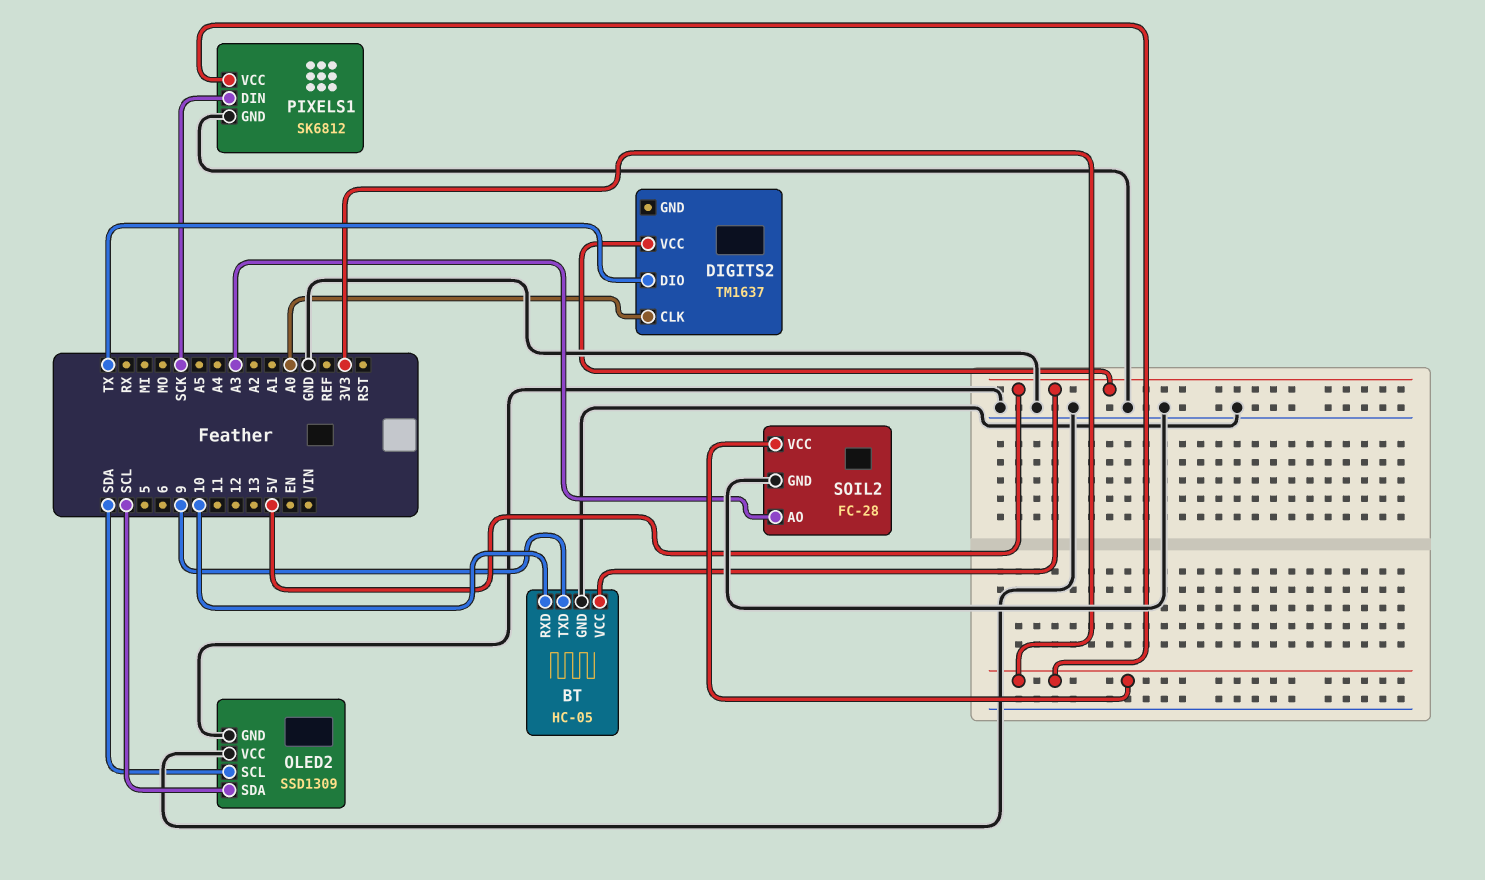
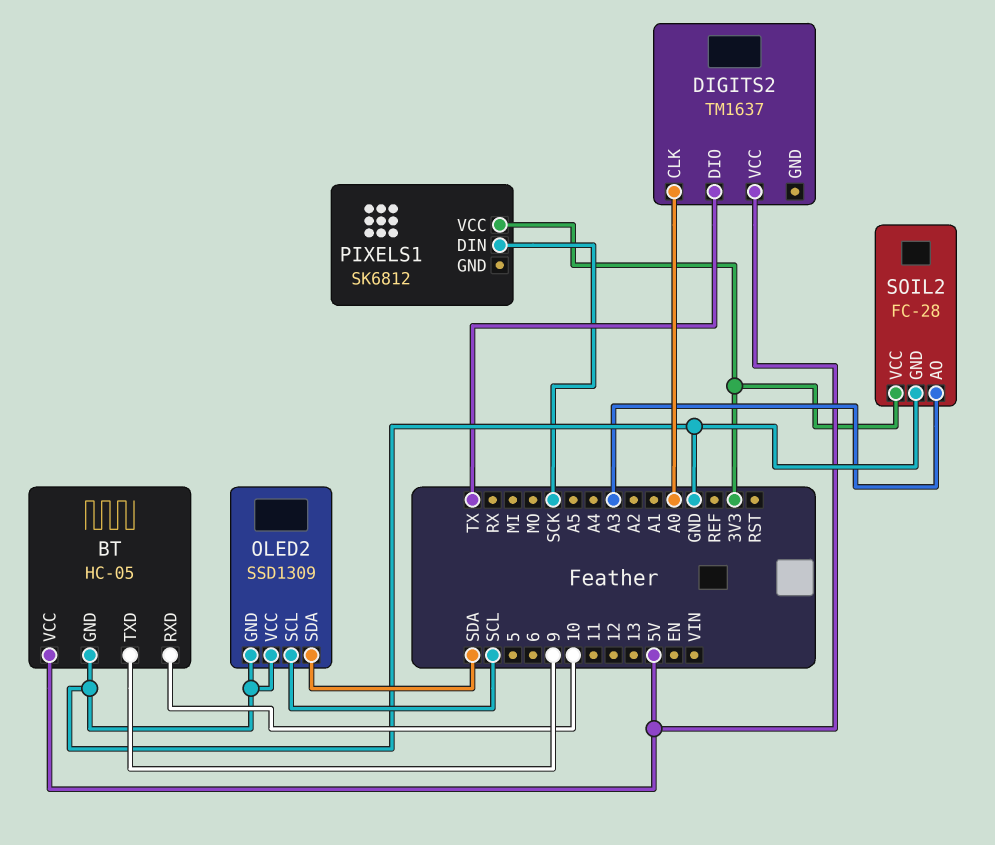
OLED2 pin SCL: SDA -> SCL
OLED2 pin SDA: SCL -> SDA
PIXELS1 pin GND: GND -> none

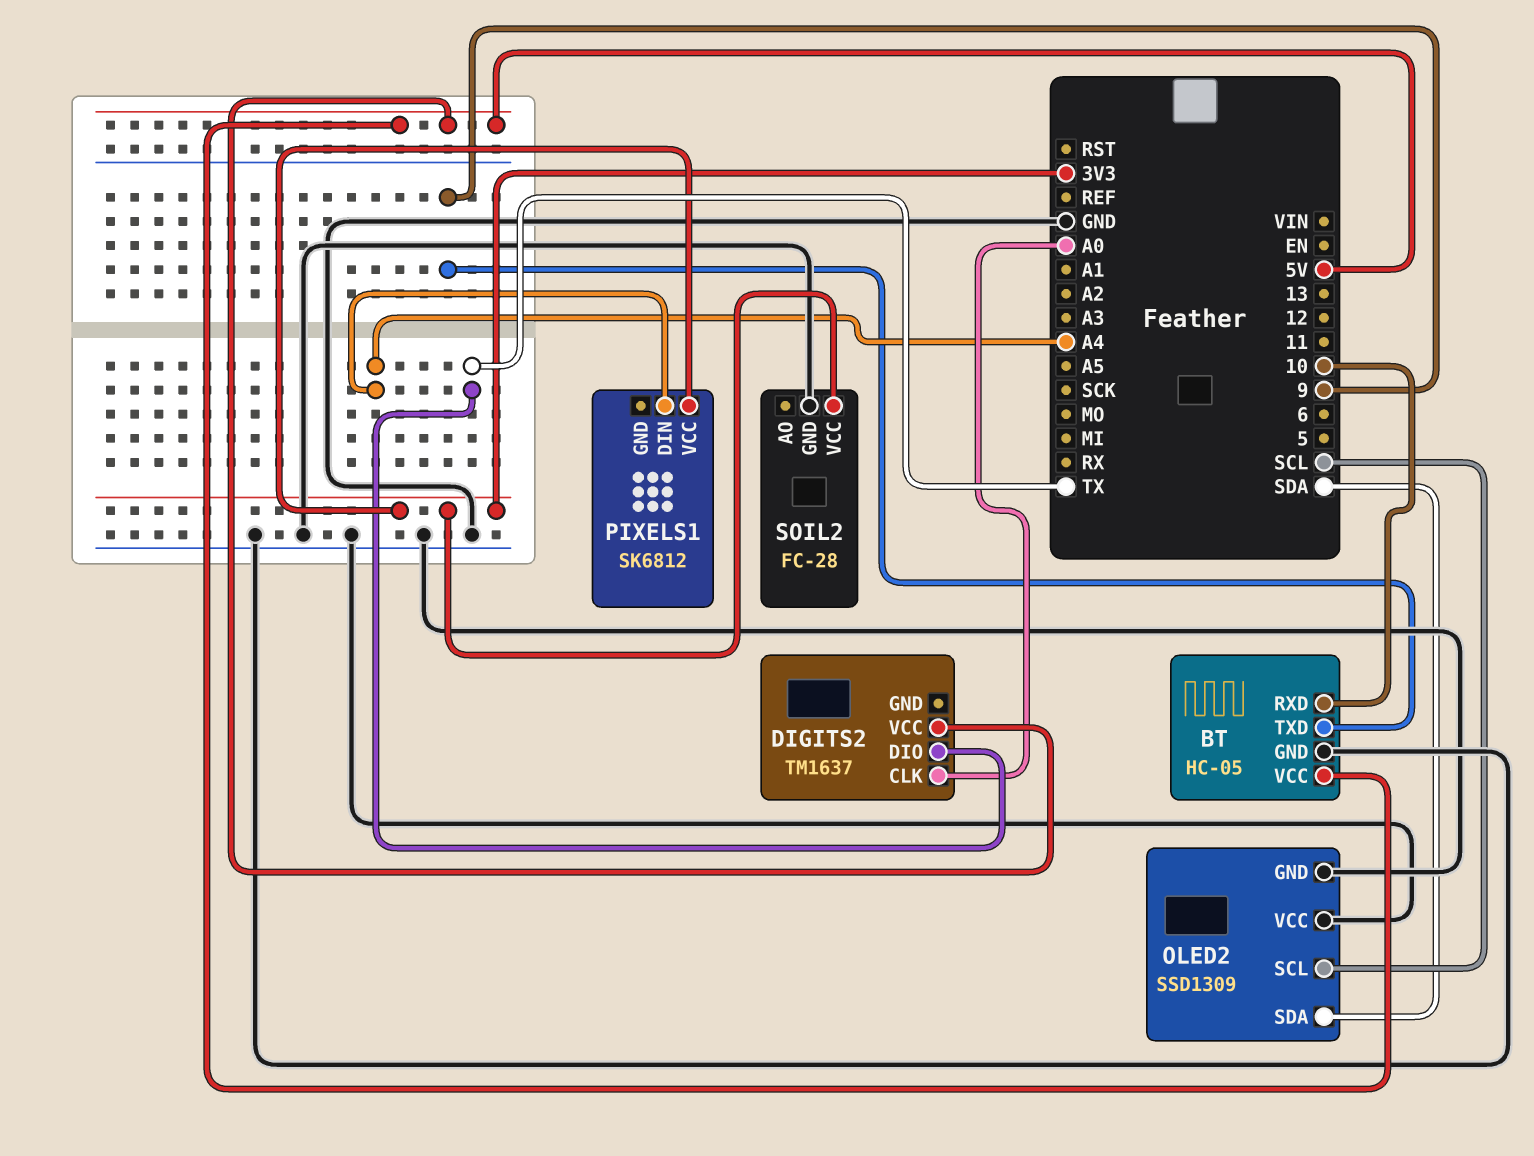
PIXELS1 pin DIN: SCK -> A4
SOIL2 pin AO: A3 -> none

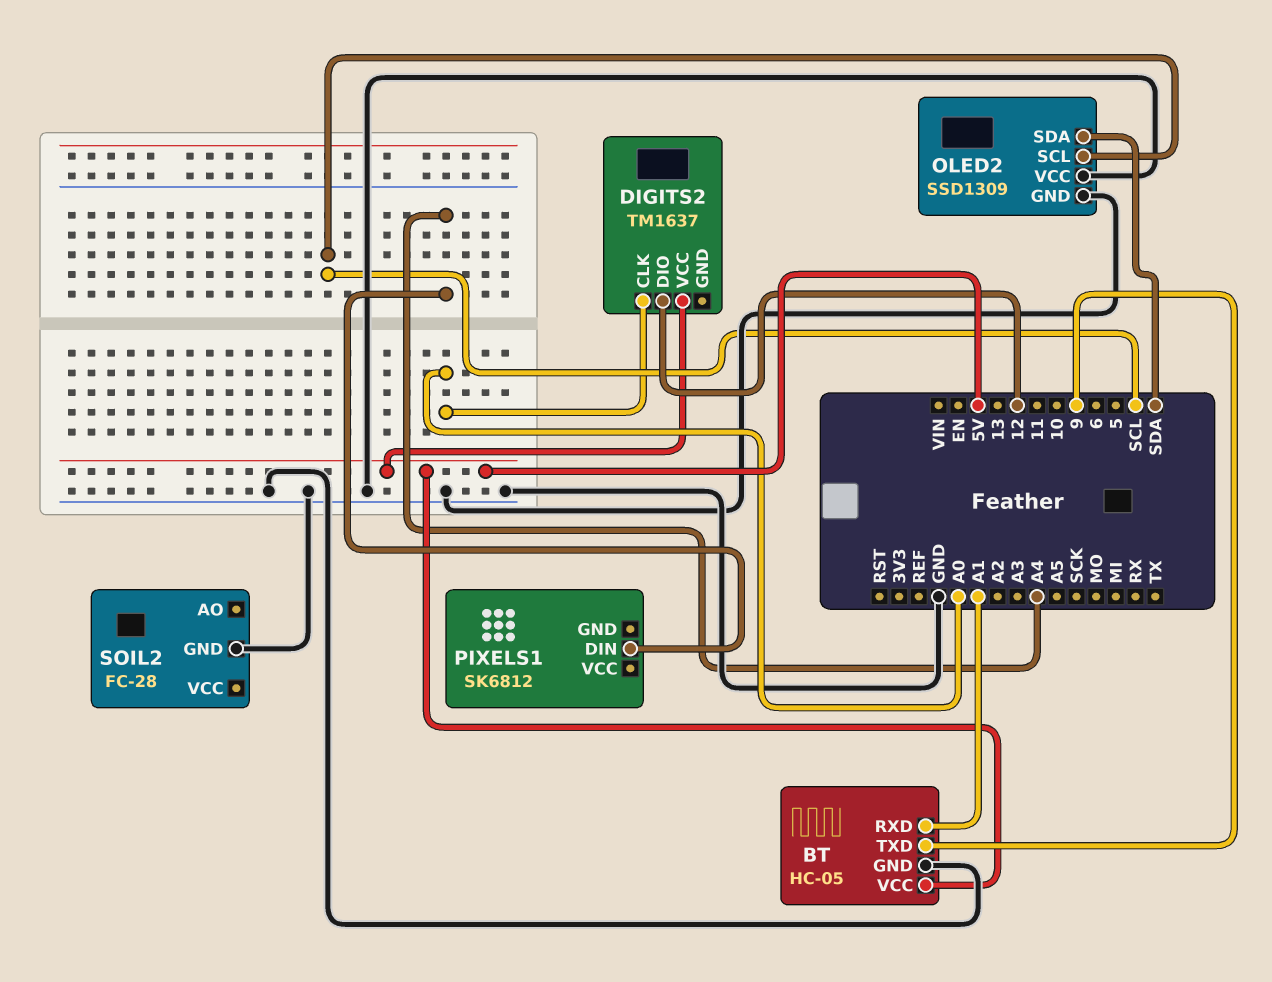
BT pin RXD: 10 -> A1
DIGITS2 pin DIO: TX -> 12
PIXELS1 pin VCC: 3V3 -> none
SOIL2 pin VCC: 3V3 -> none

